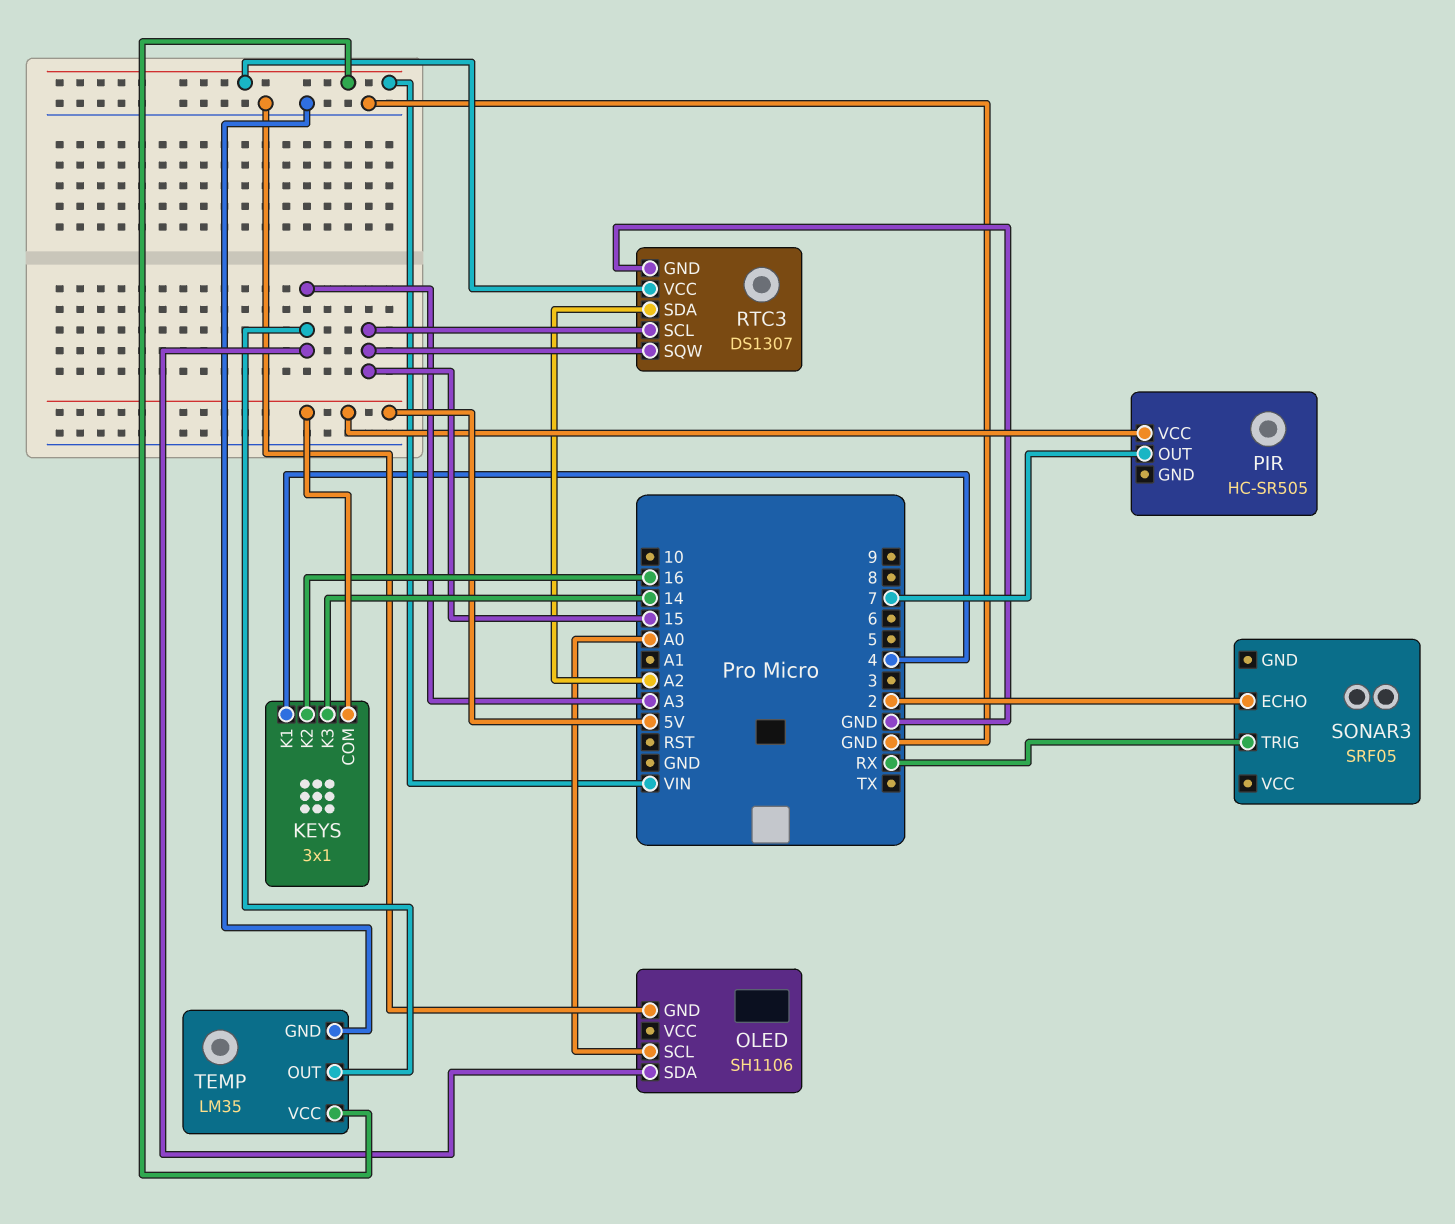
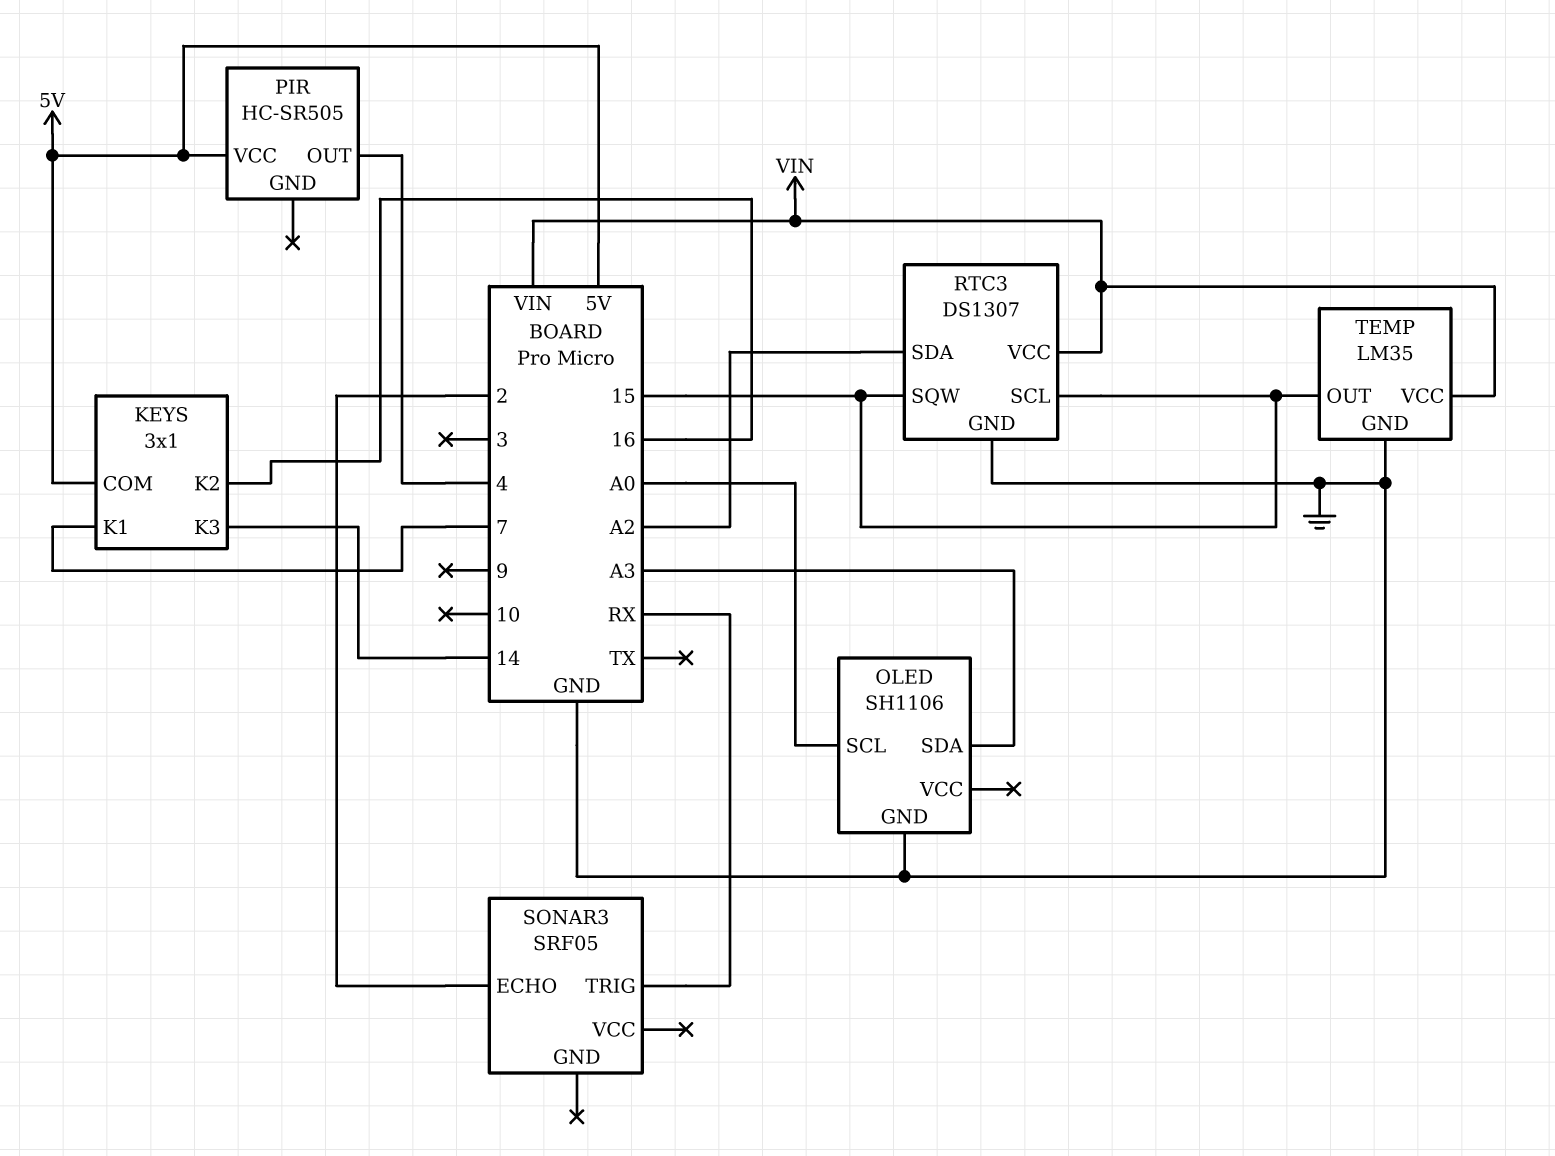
KEYS pin K1: 4 -> 7
PIR pin OUT: 7 -> 4
TEMP pin OUT: A3 -> 15

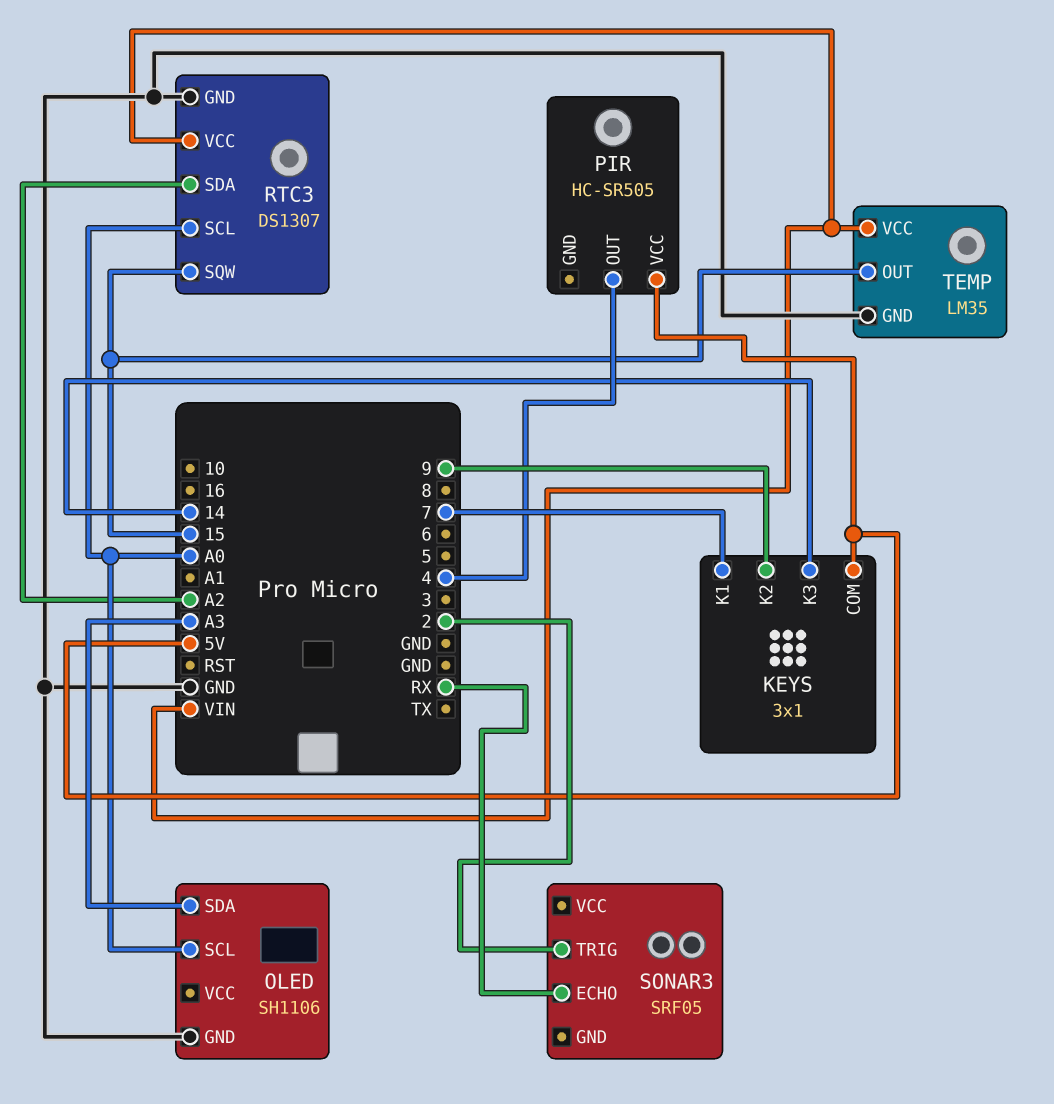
KEYS pin K2: 16 -> 9
RTC3 pin SCL: 15 -> A0
SONAR3 pin ECHO: 2 -> RX
SONAR3 pin TRIG: RX -> 2

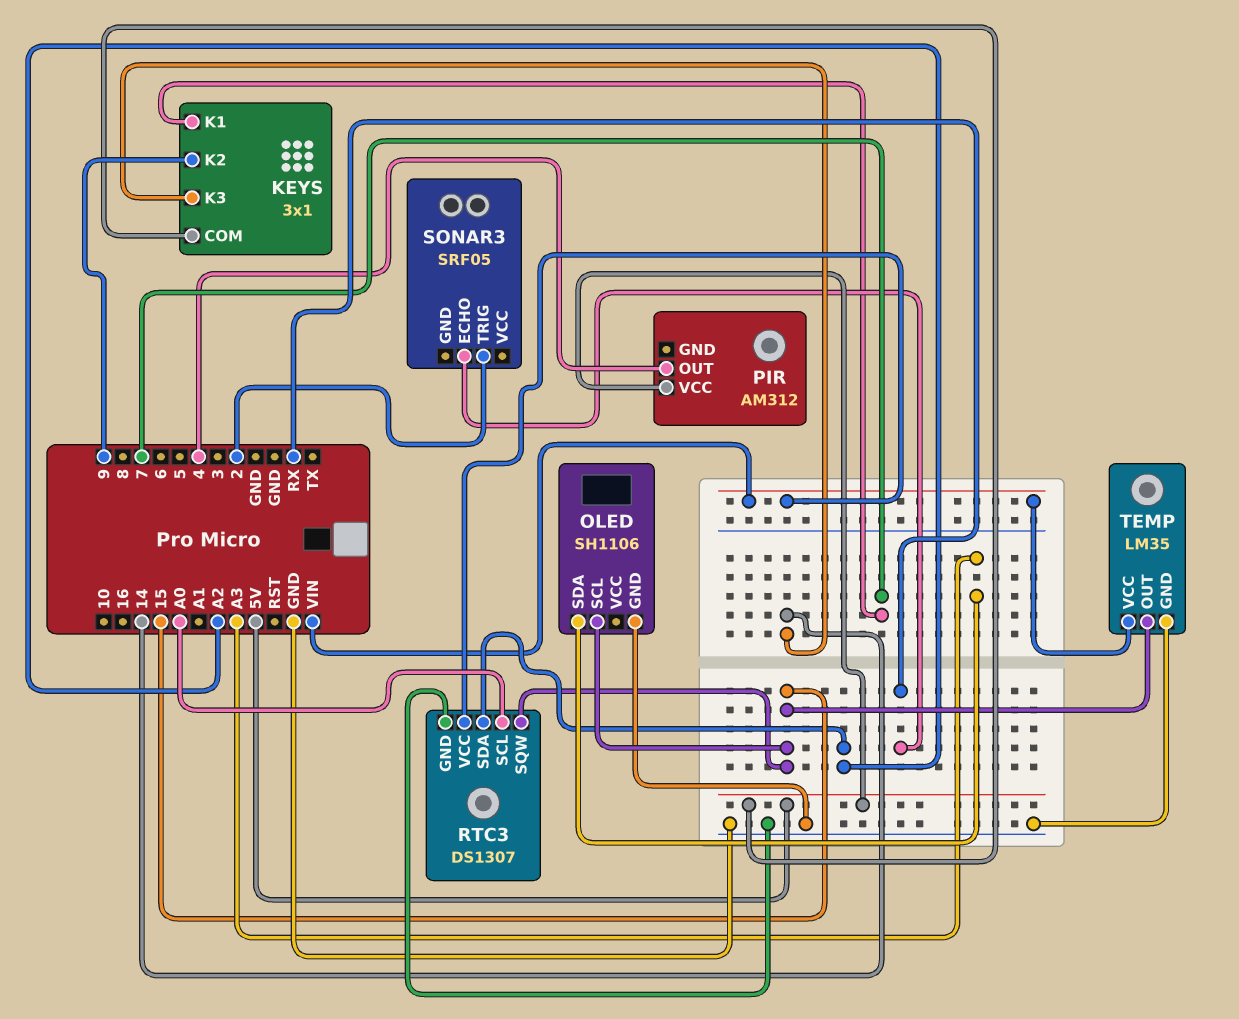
OLED pin SCL: A0 -> 15
PIR: HC-SR505 -> AM312

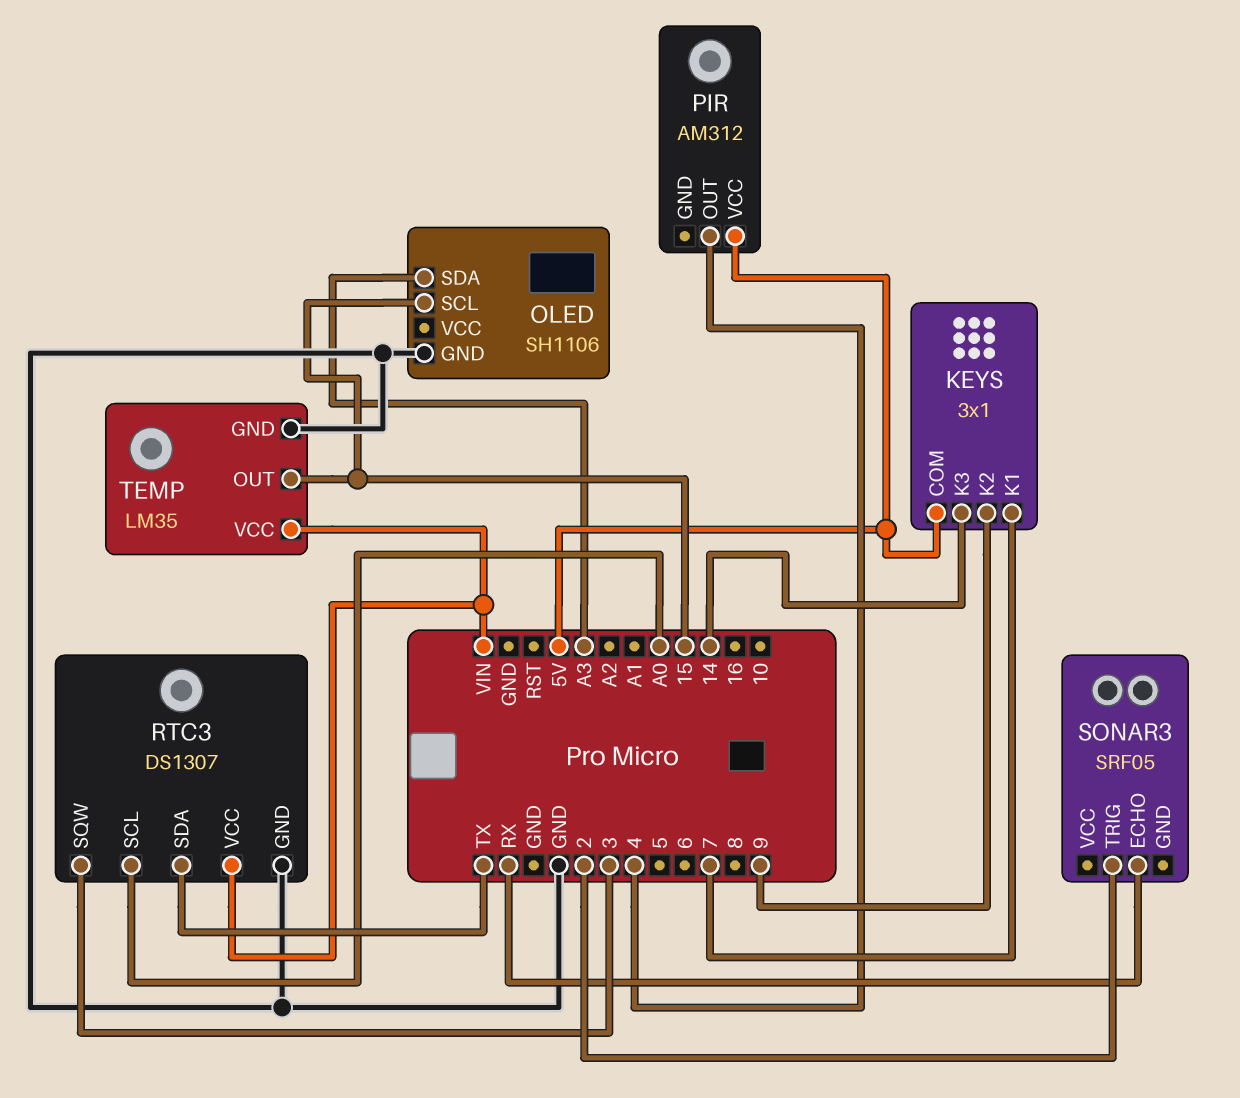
RTC3 pin SDA: A2 -> TX
RTC3 pin SQW: 15 -> 3

